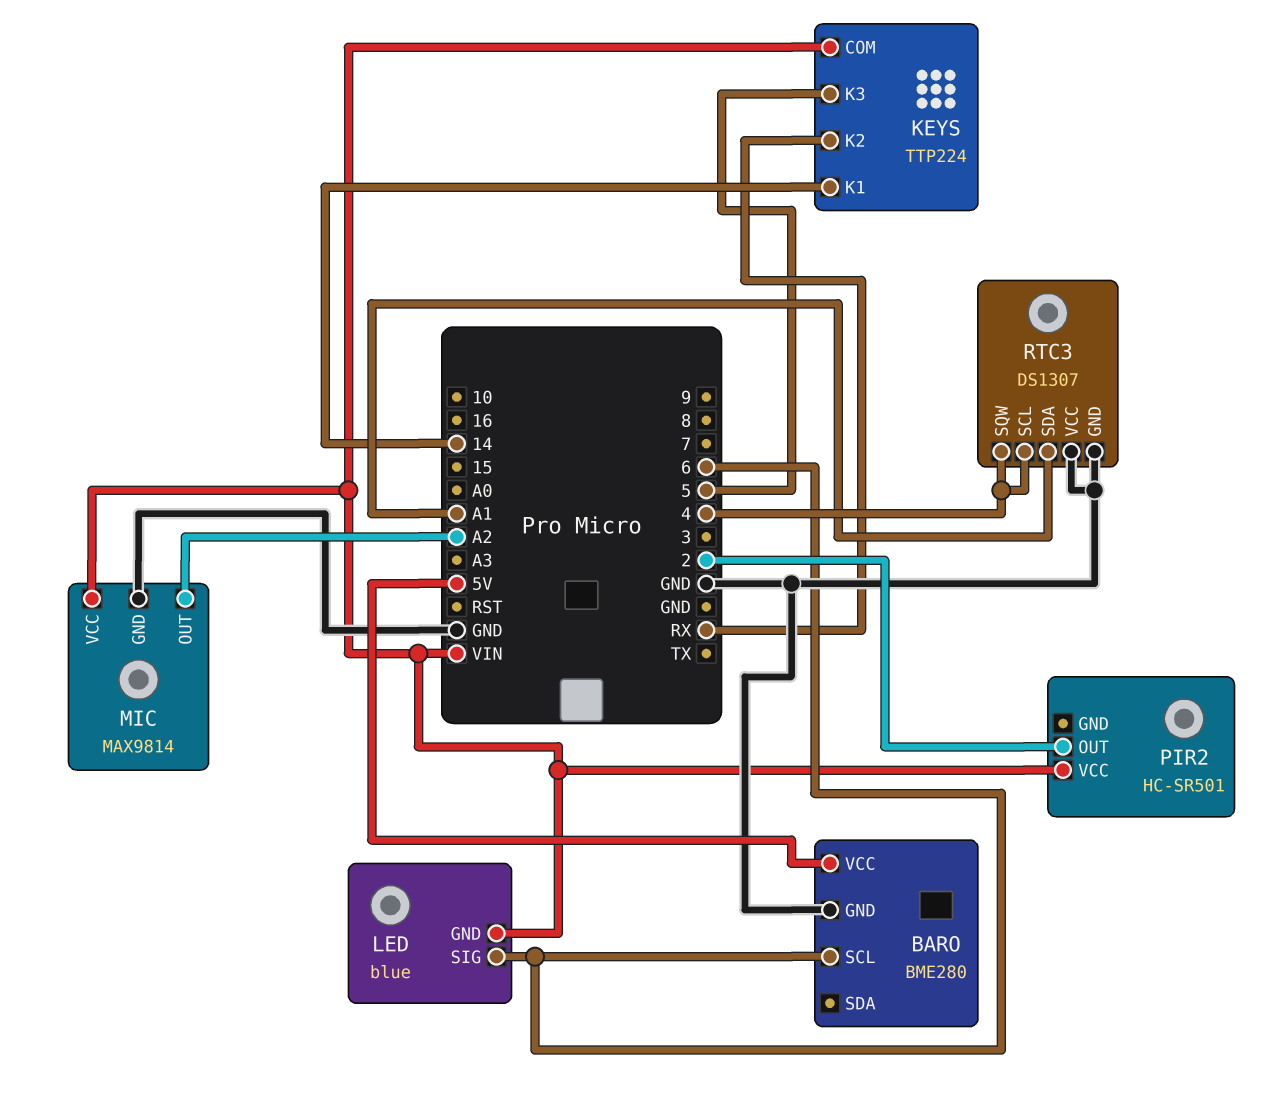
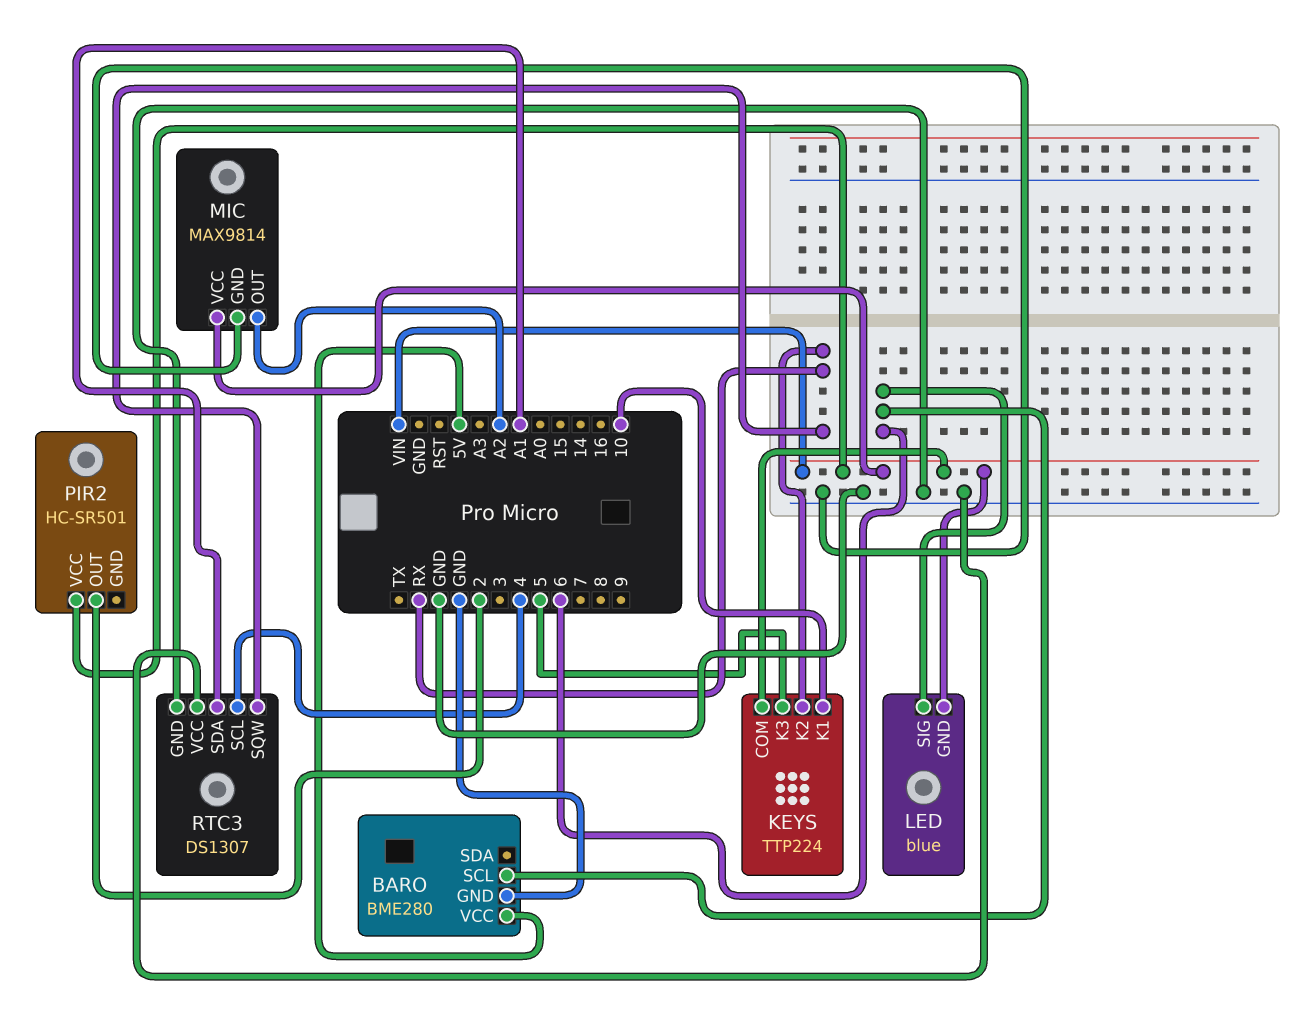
KEYS pin K1: 14 -> 10
RTC3 pin SQW: 4 -> RX

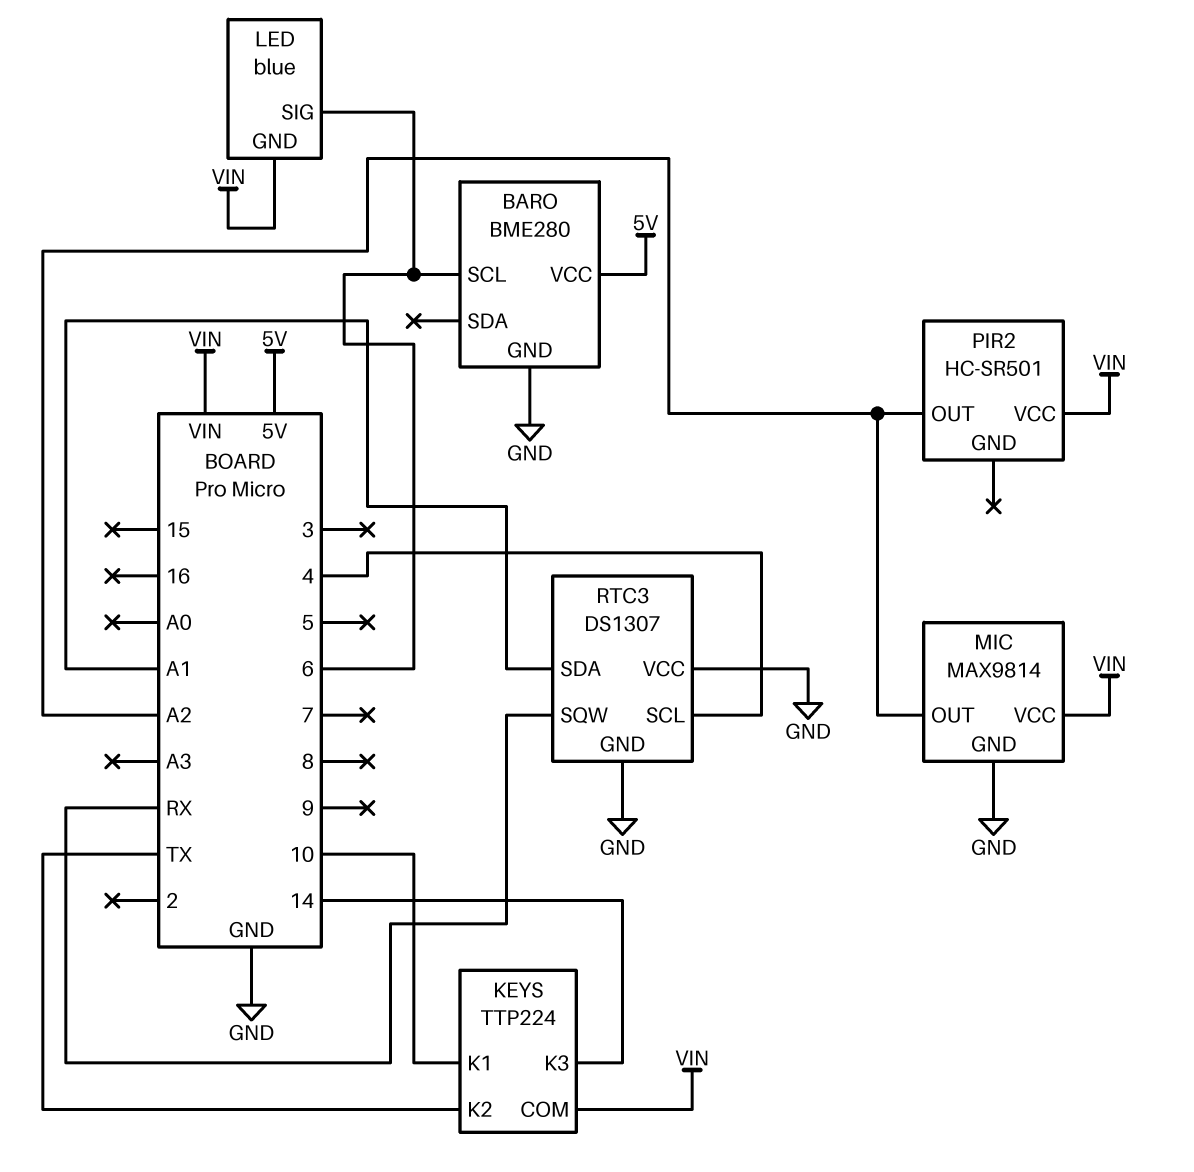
KEYS pin K2: RX -> TX
KEYS pin K3: 5 -> 14
PIR2 pin OUT: 2 -> A2

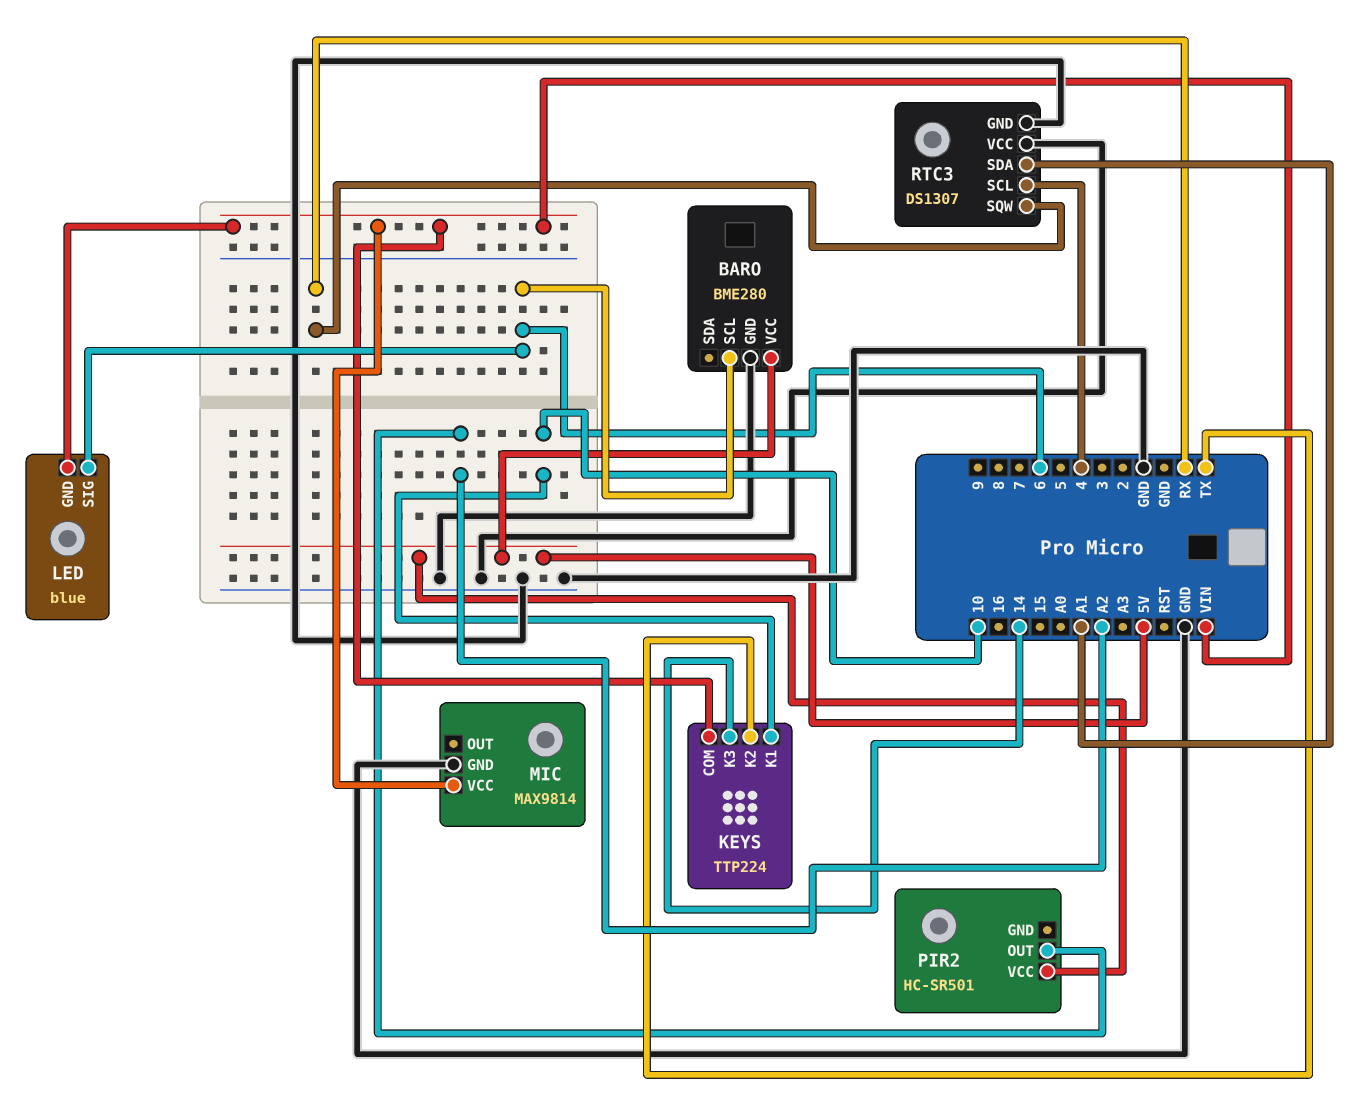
MIC pin OUT: A2 -> none
PIR2 pin VCC: VIN -> 5V

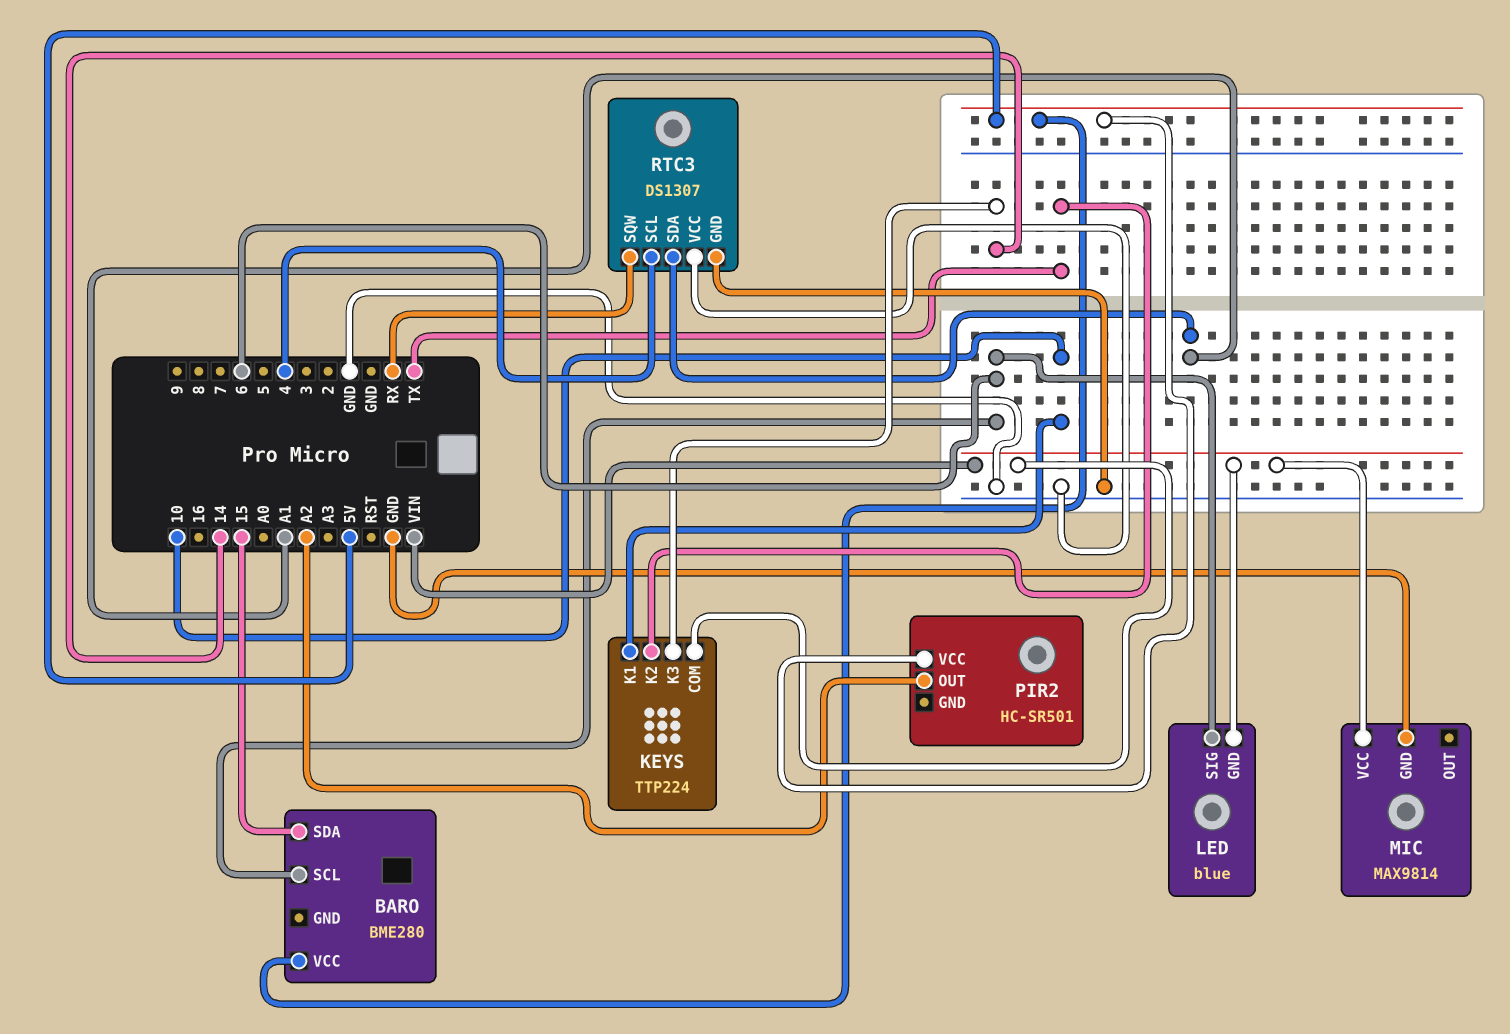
BARO pin GND: GND -> none
BARO pin SDA: none -> 15

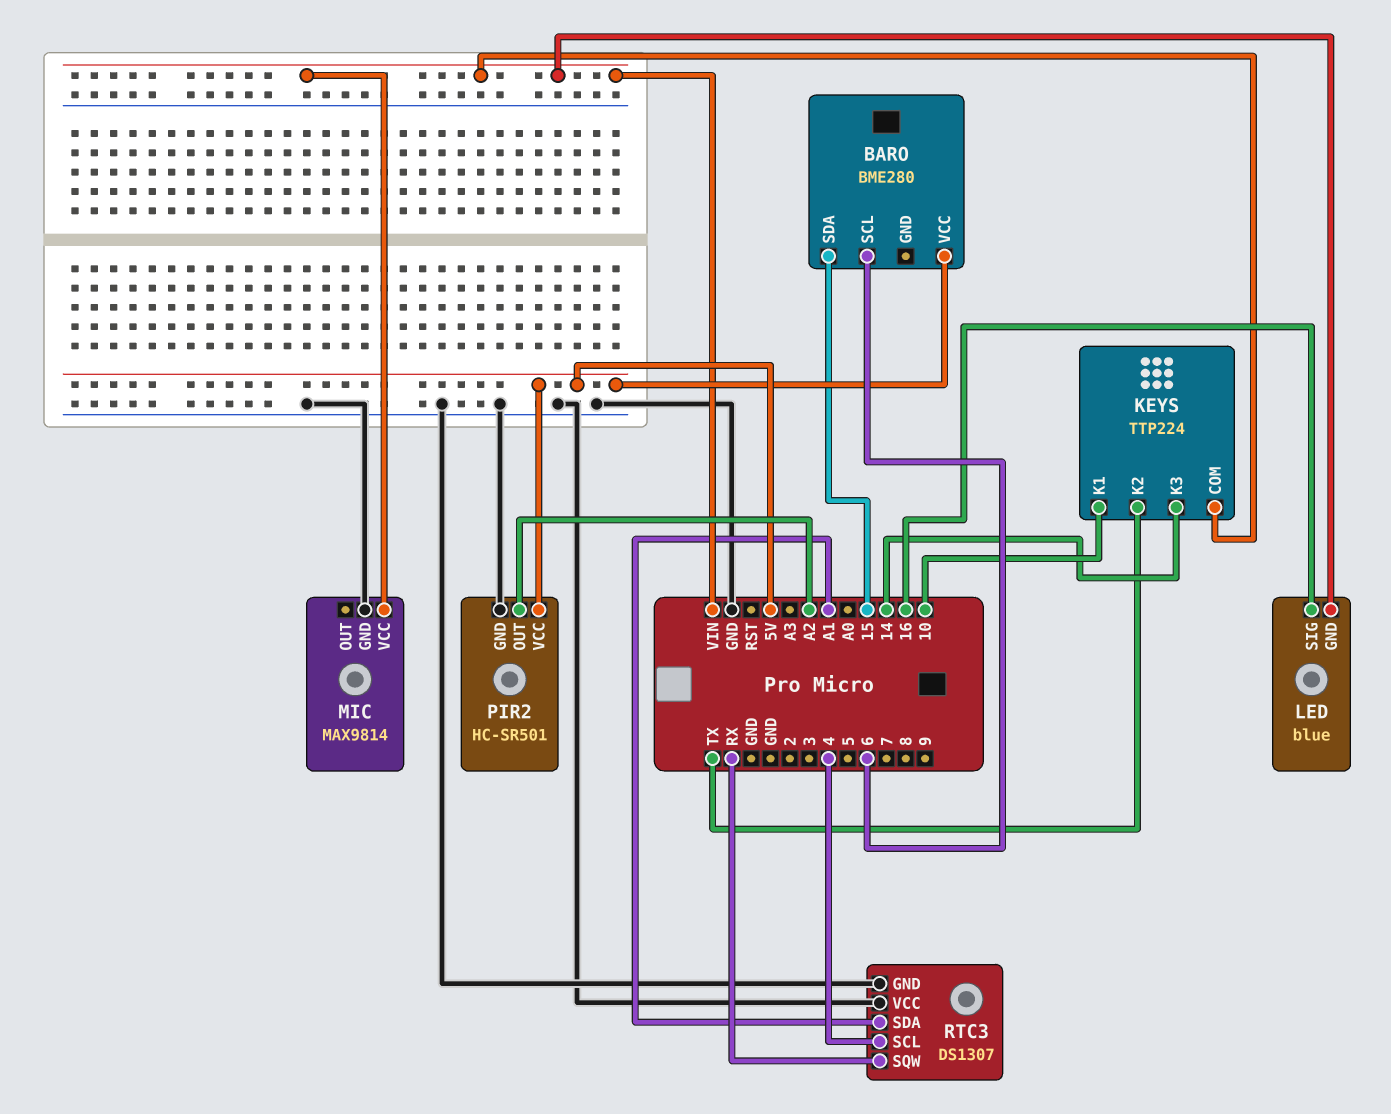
LED pin SIG: 6 -> 16
PIR2 pin GND: none -> GND

